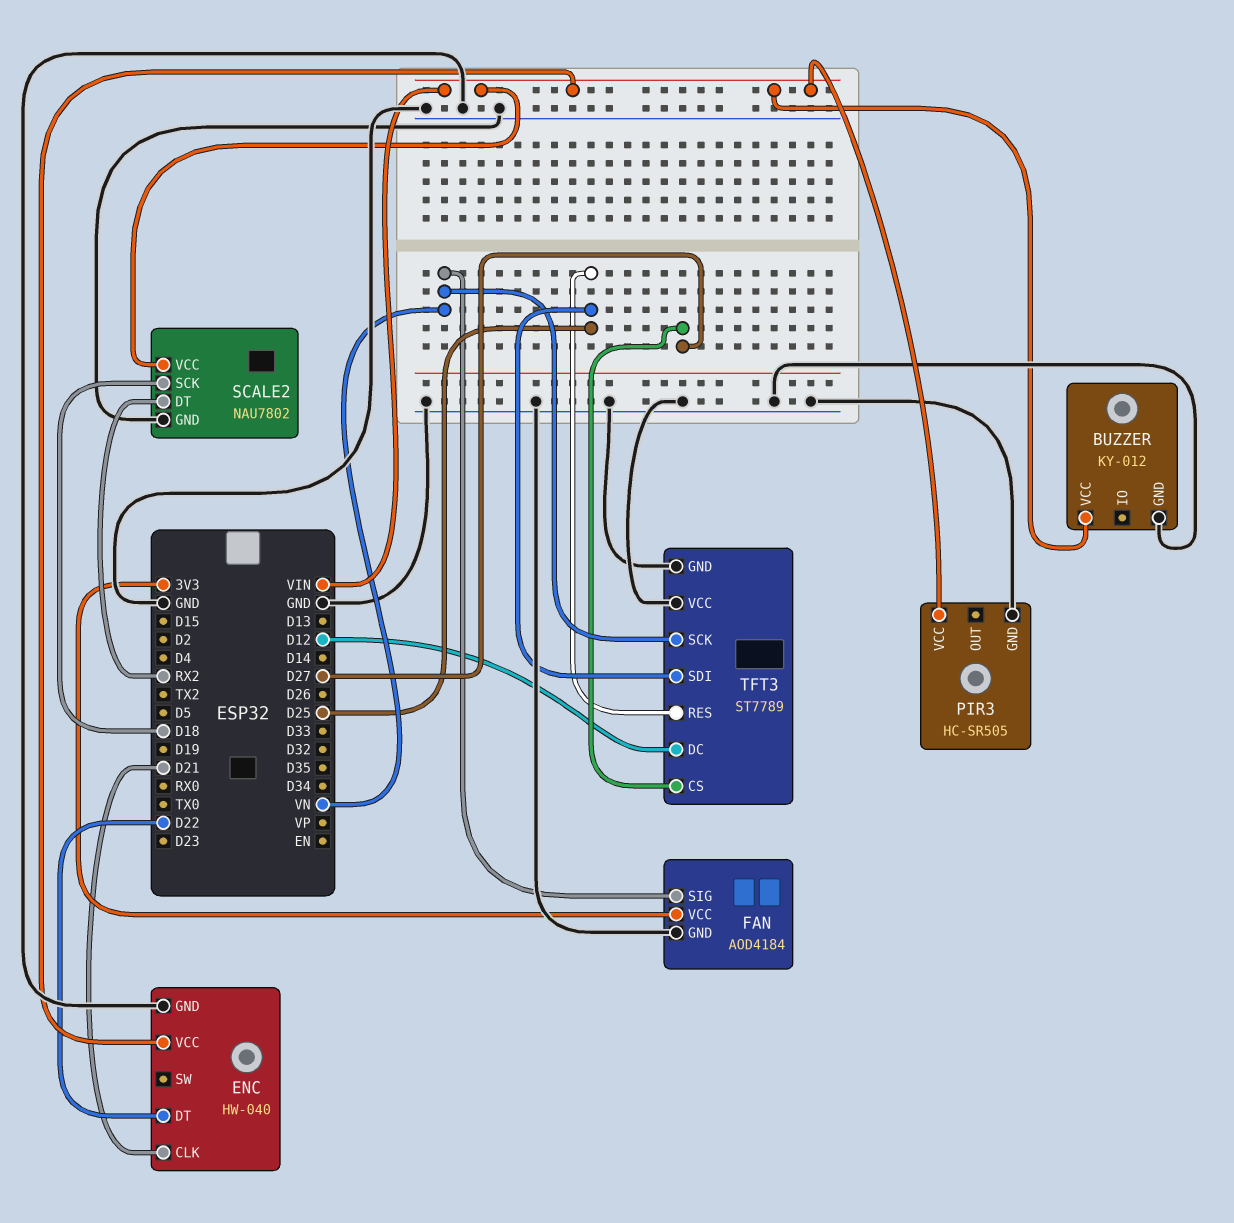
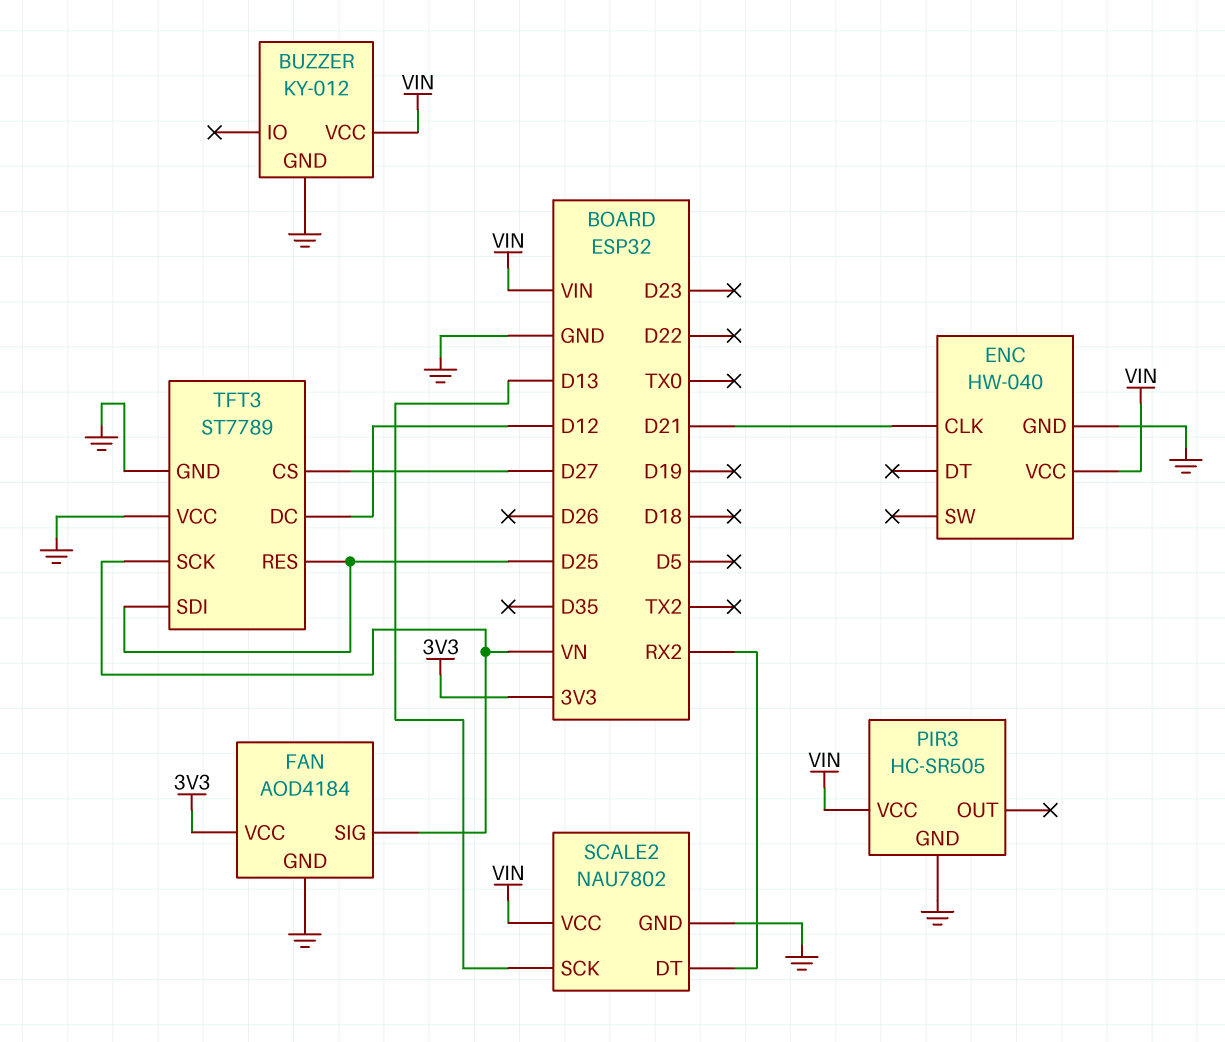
ENC pin DT: D22 -> none
SCALE2 pin SCK: D18 -> D13

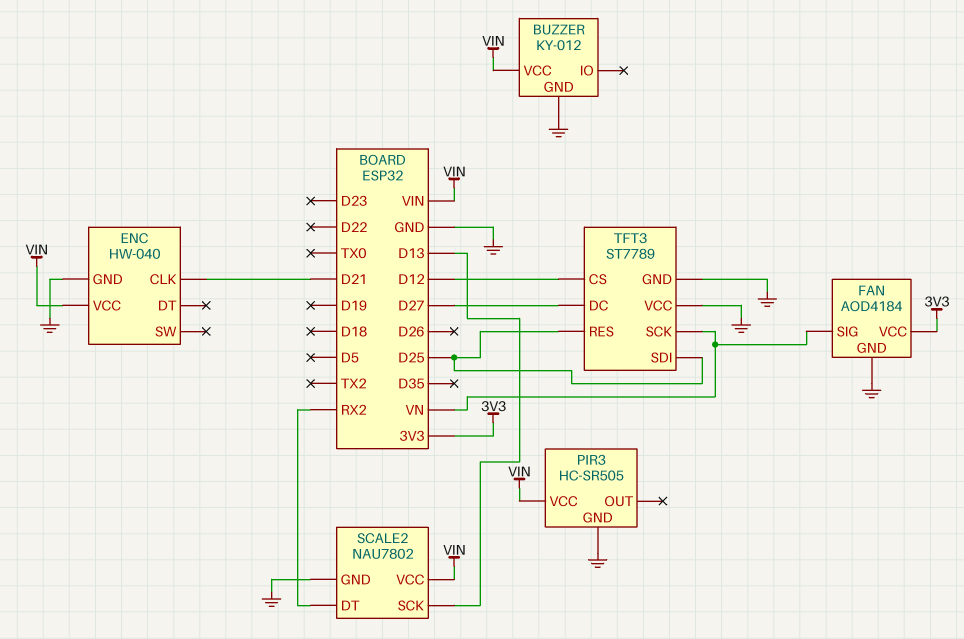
TFT3 pin CS: D27 -> D12
TFT3 pin DC: D12 -> D27

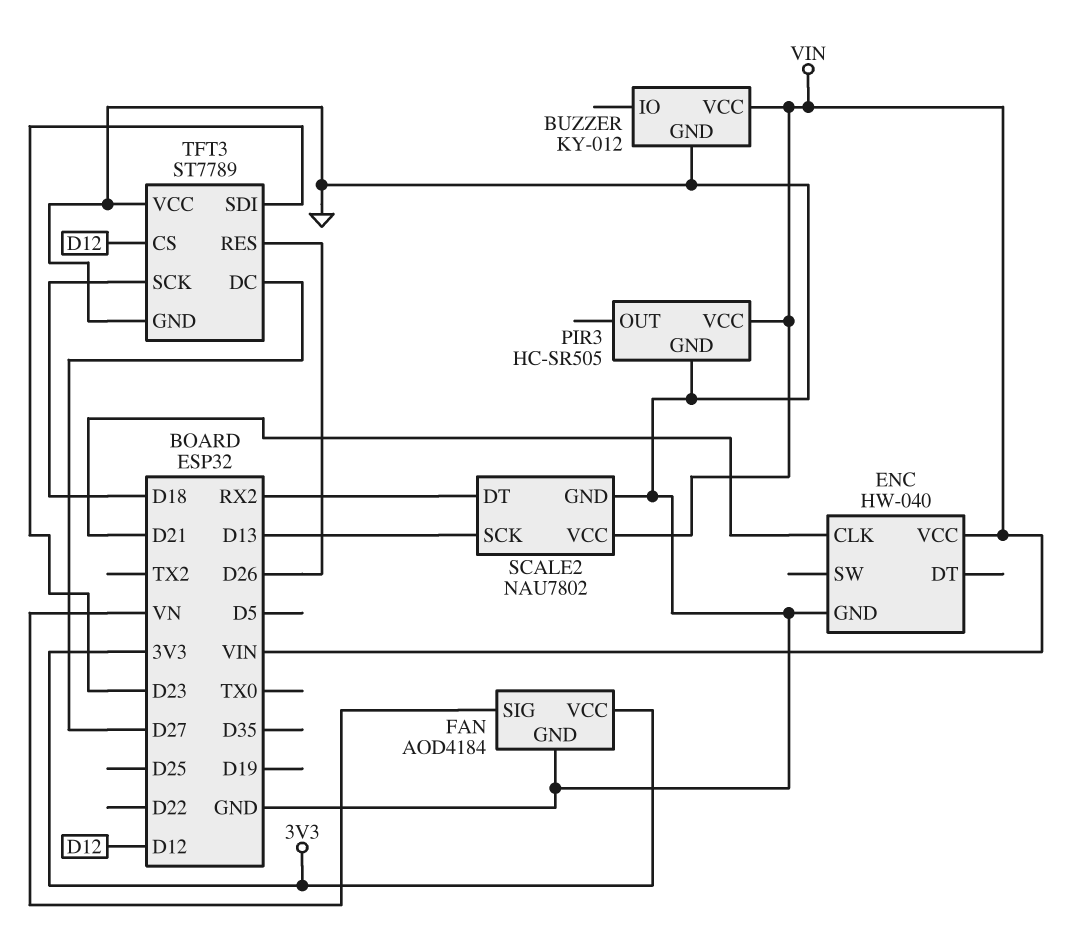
TFT3 pin RES: D25 -> D26
TFT3 pin SCK: VN -> D18
TFT3 pin SDI: D25 -> D23

